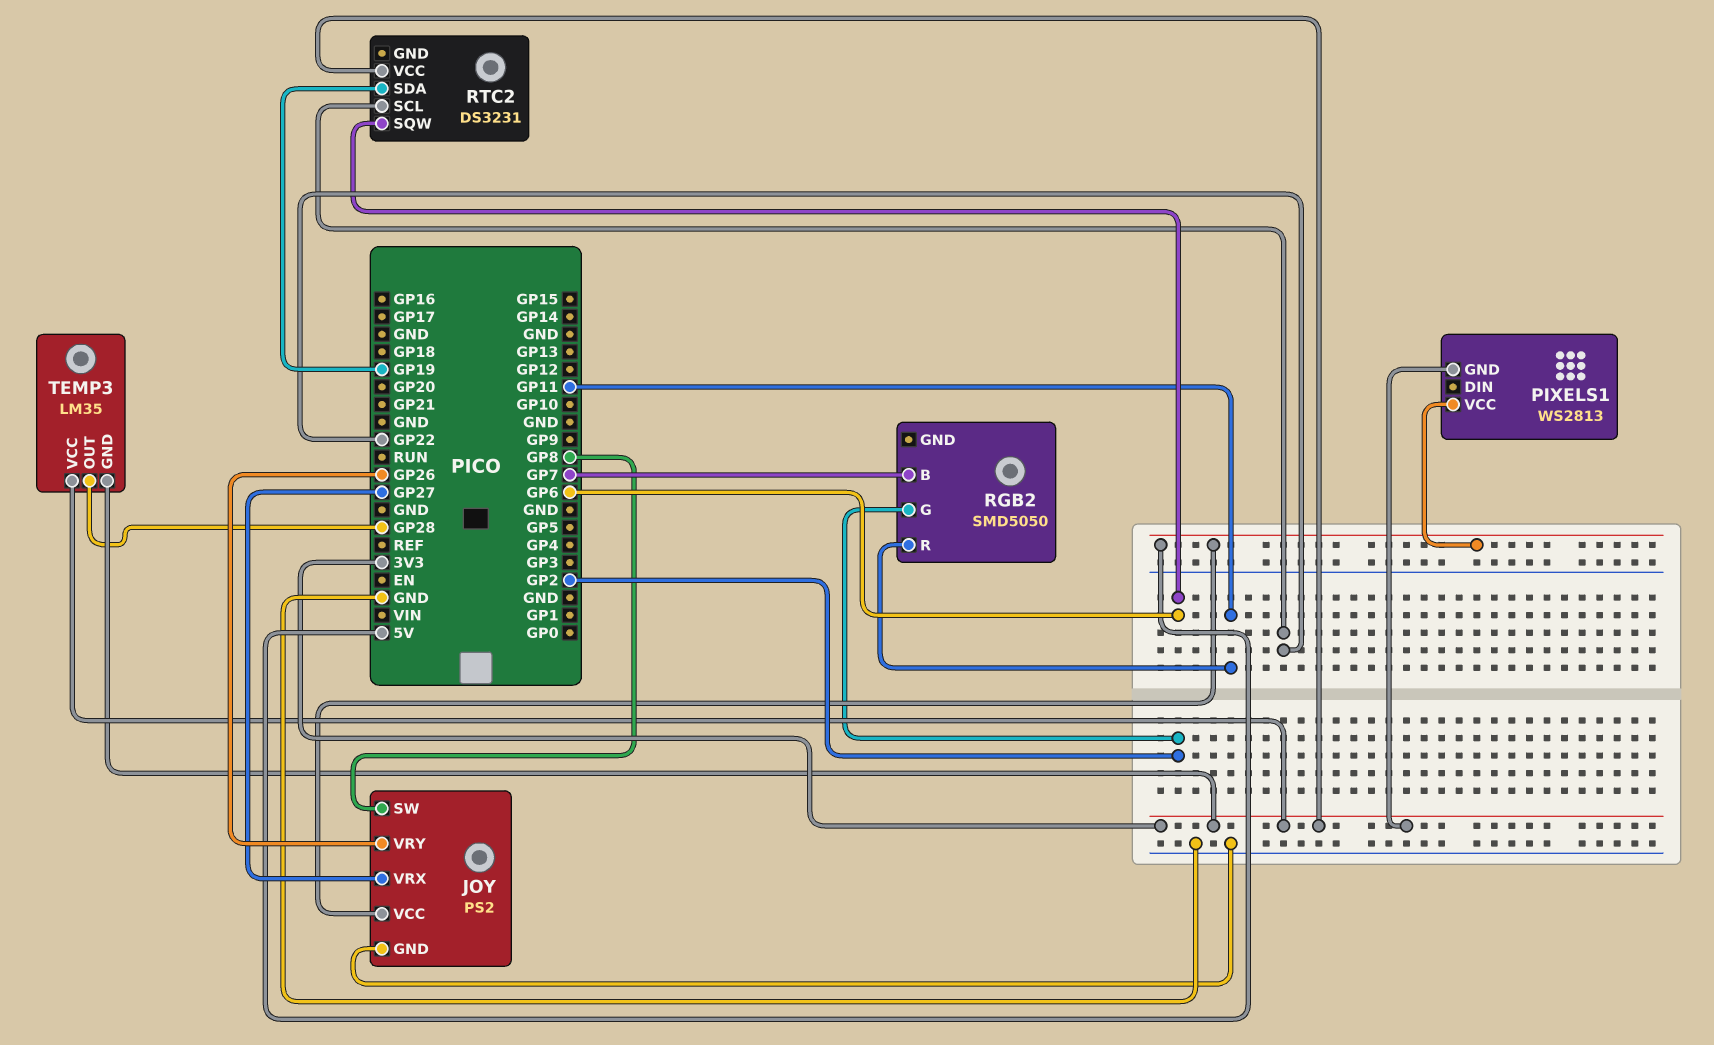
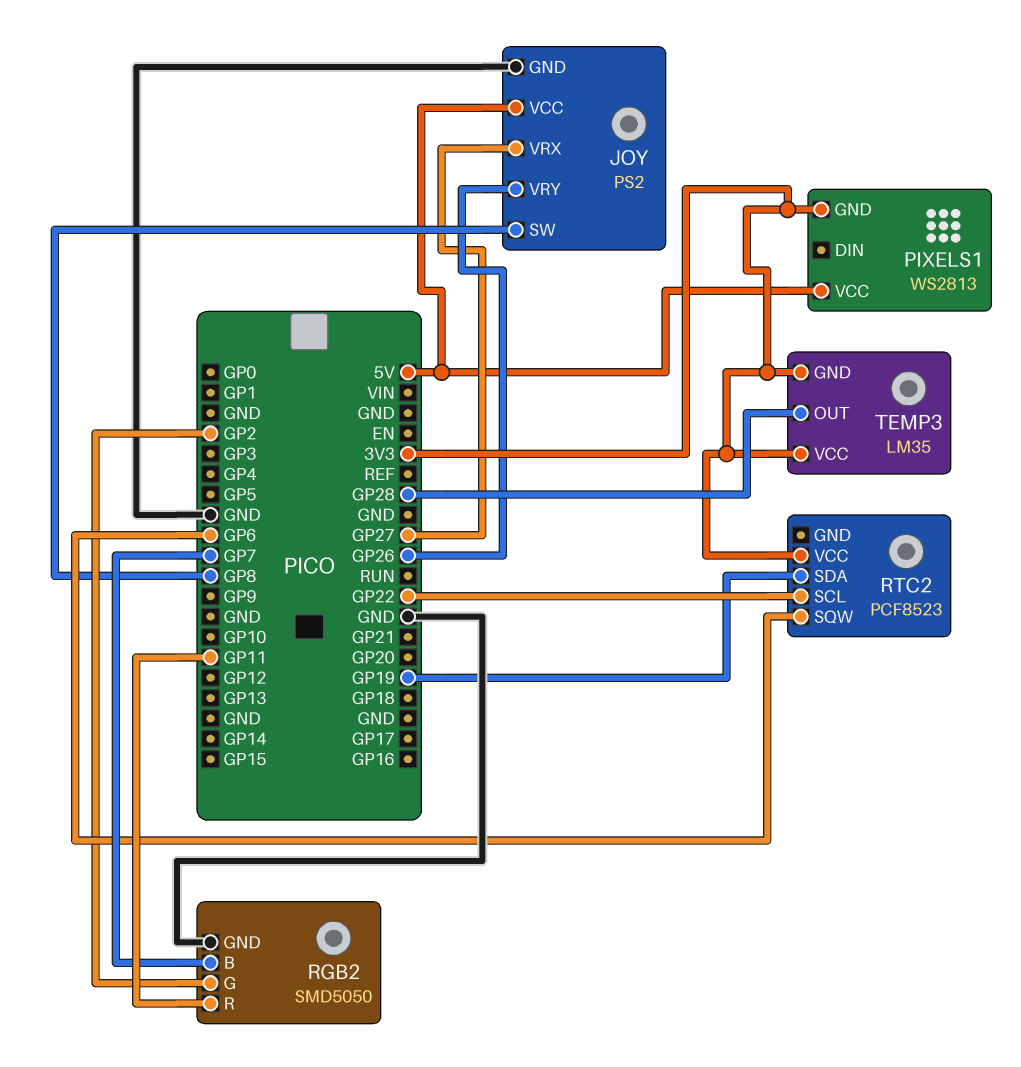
RGB2 pin GND: none -> GND
RTC2: DS3231 -> PCF8523

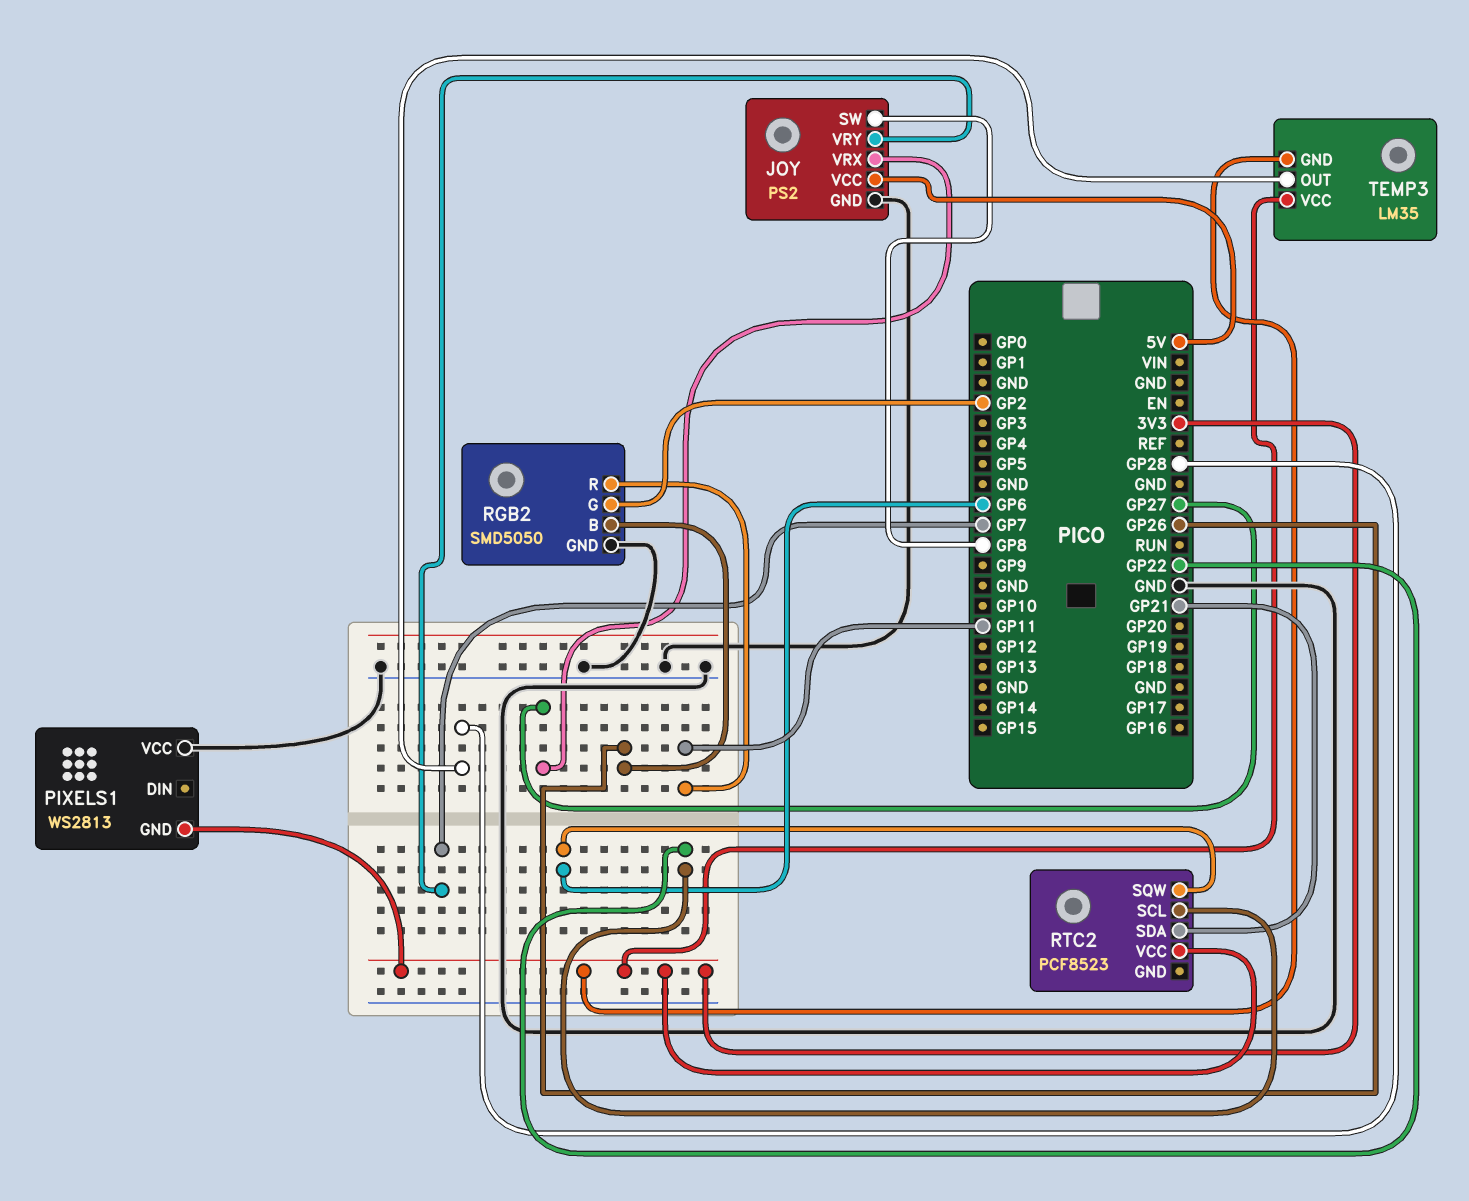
JOY pin VRY: GP26 -> GP7
PIXELS1 pin VCC: 5V -> GND
RGB2 pin B: GP7 -> GP26
RTC2 pin SDA: GP19 -> GP21

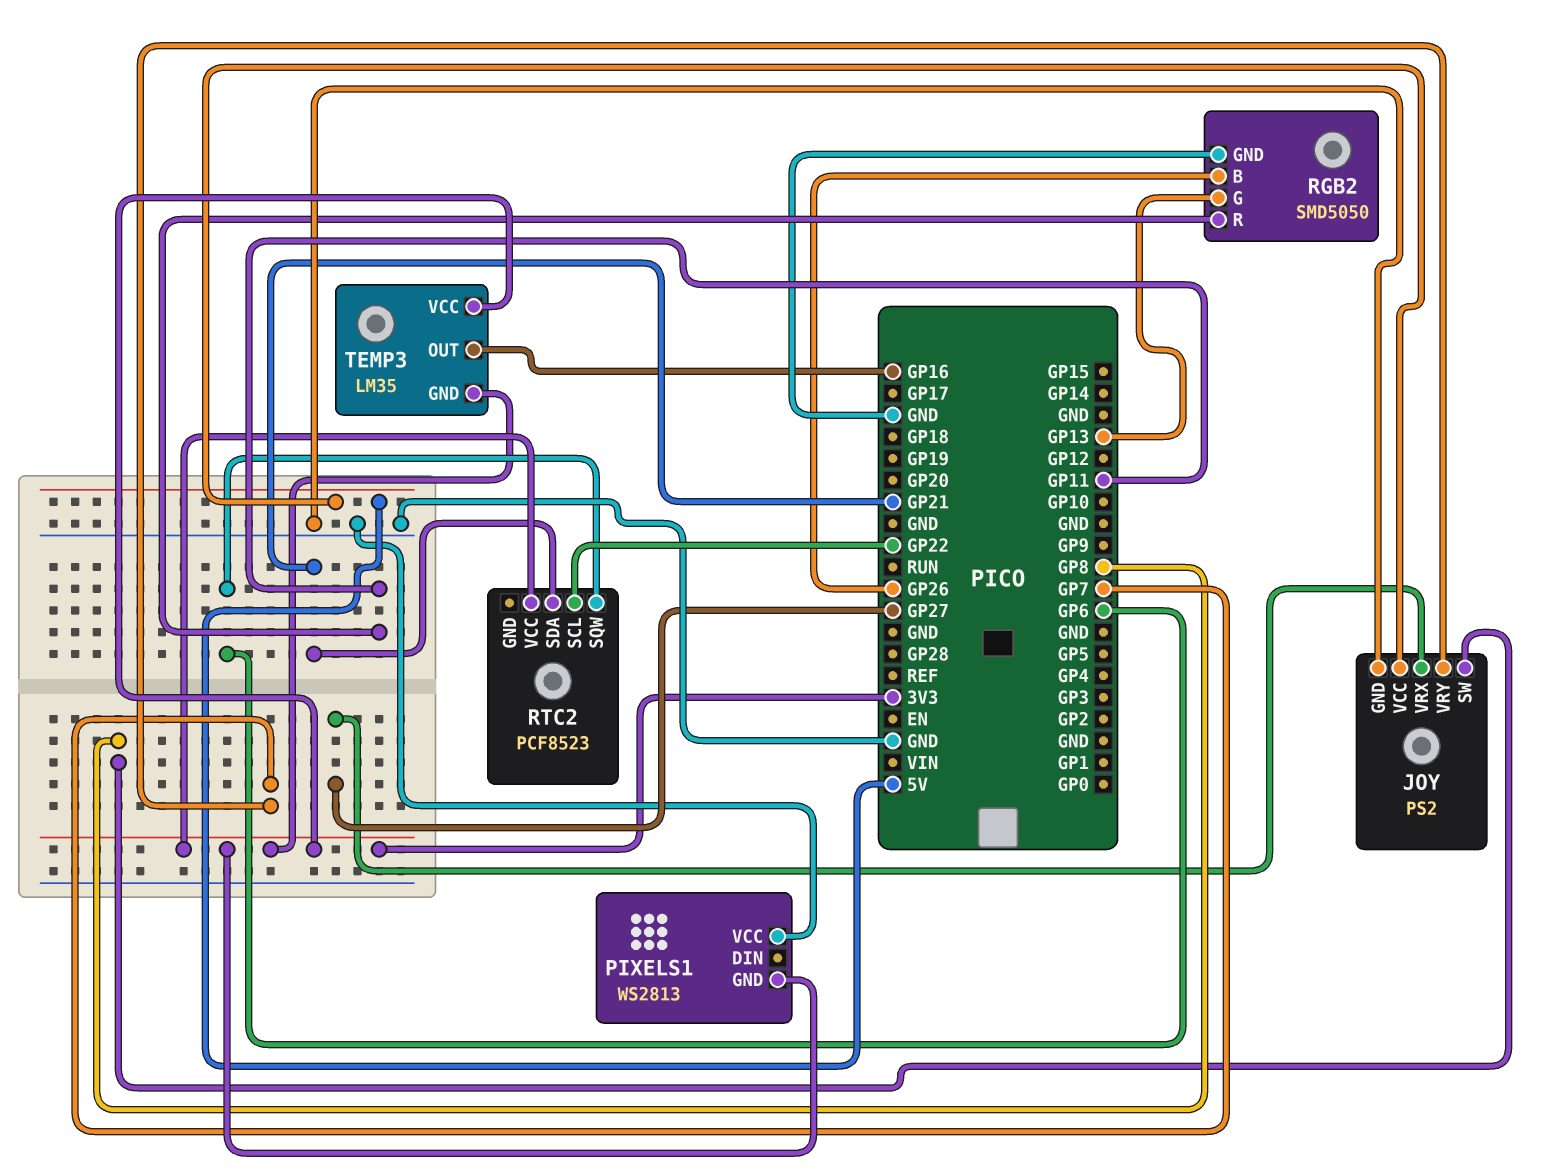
RGB2 pin G: GP2 -> GP13
TEMP3 pin OUT: GP28 -> GP16

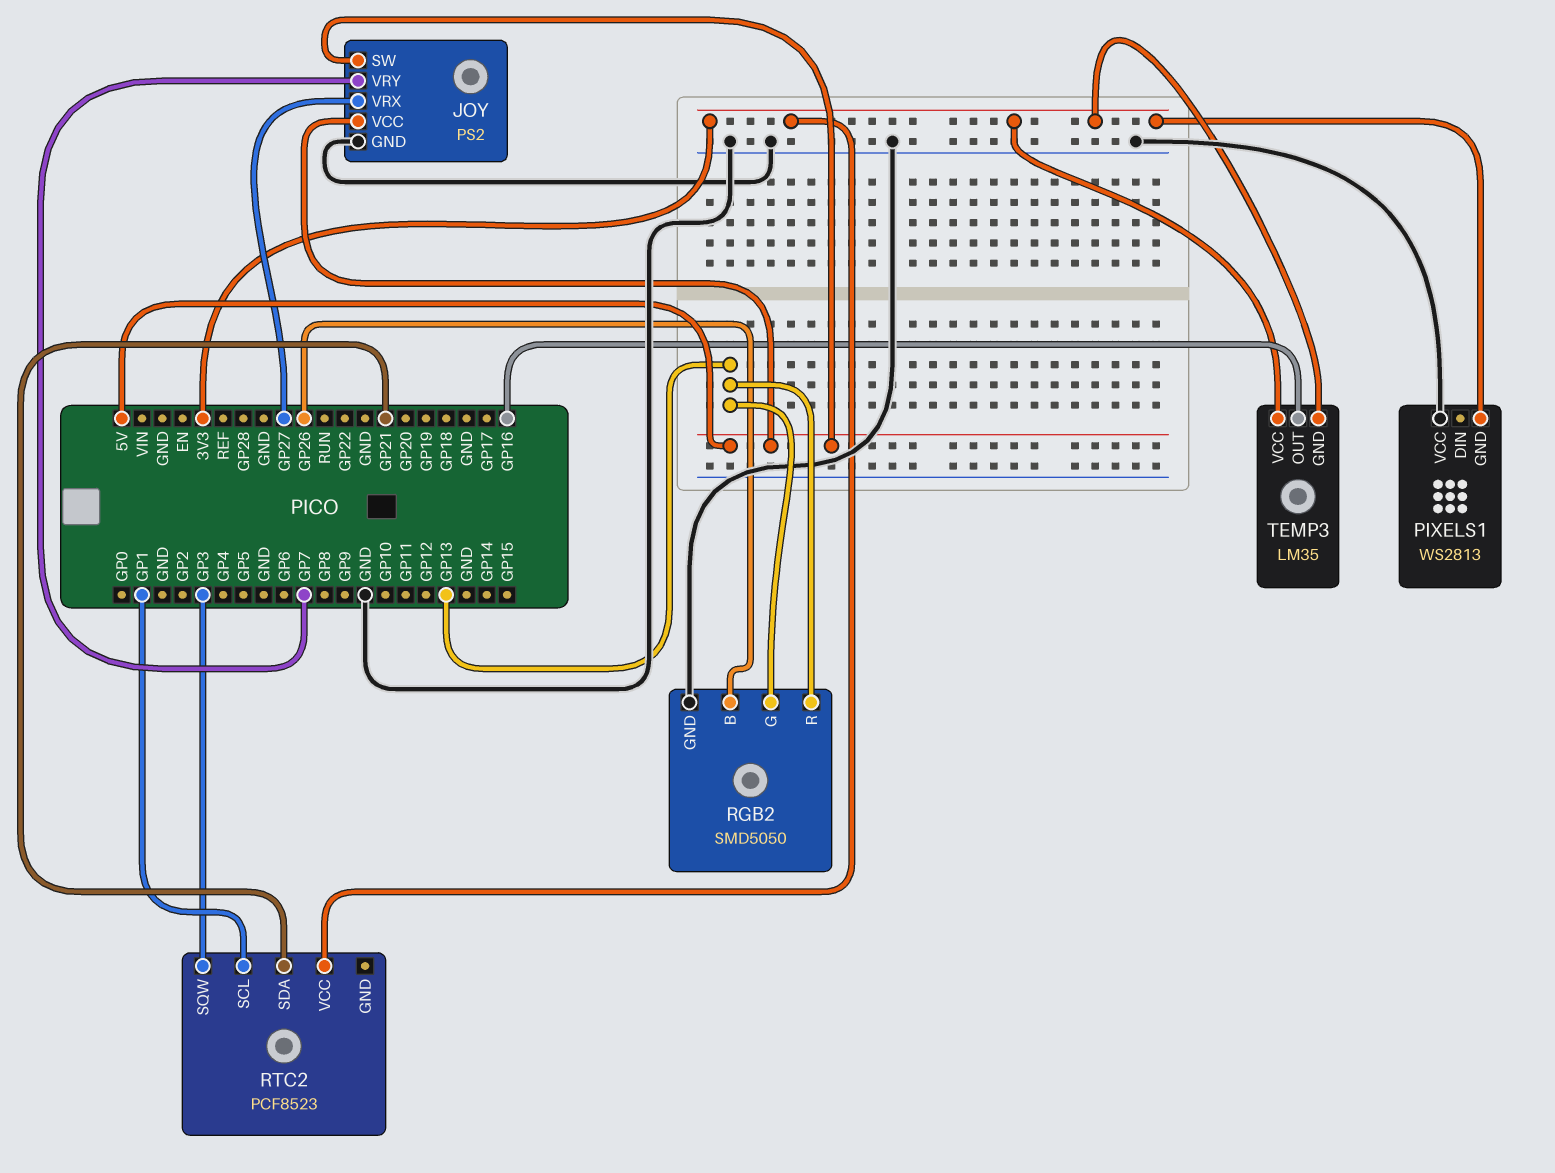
JOY pin SW: GP8 -> 5V
RGB2 pin R: GP11 -> GP13
RTC2 pin SCL: GP22 -> GP1
RTC2 pin SQW: GP6 -> GP3

